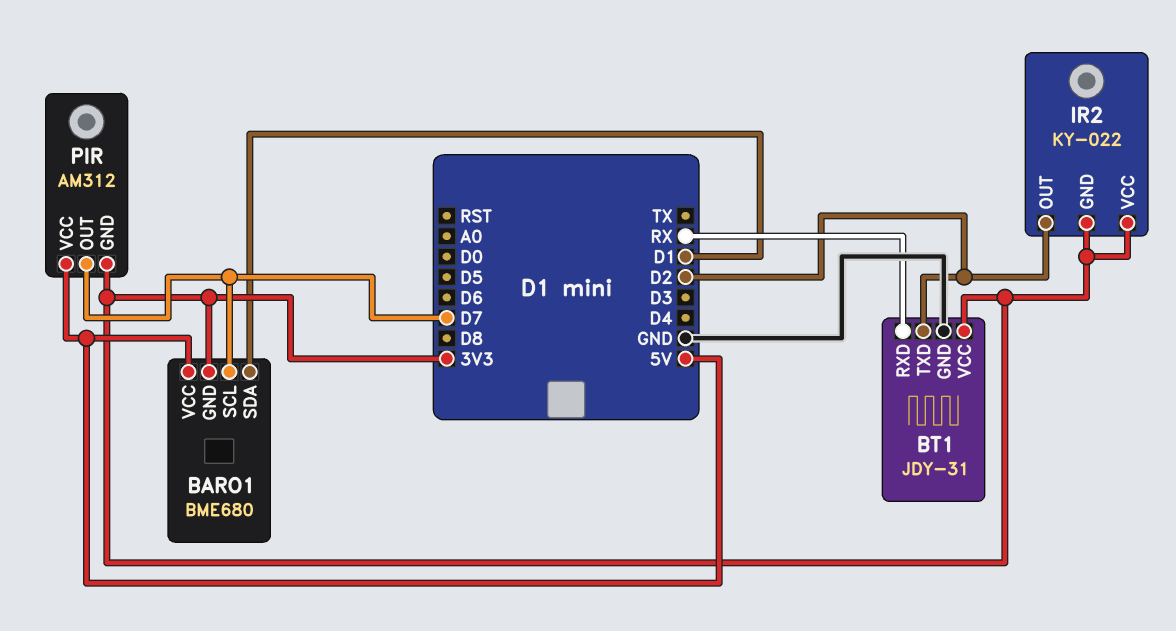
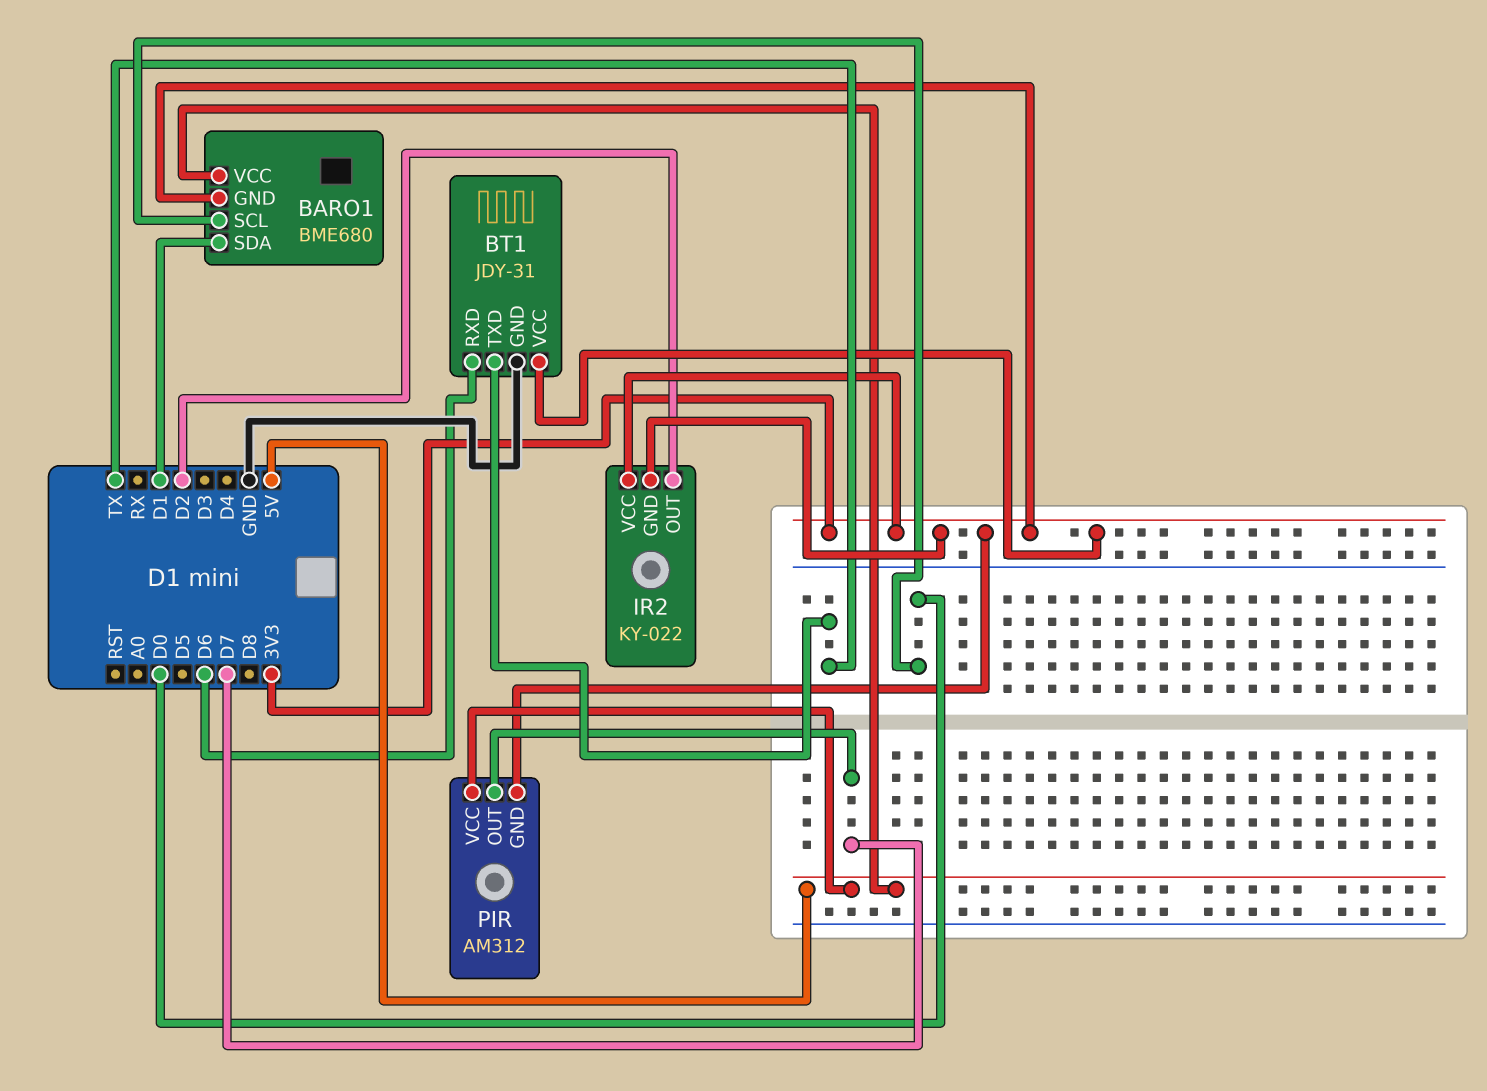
BARO1 pin SCL: D7 -> D0
BT1 pin RXD: RX -> D6
BT1 pin TXD: D2 -> TX

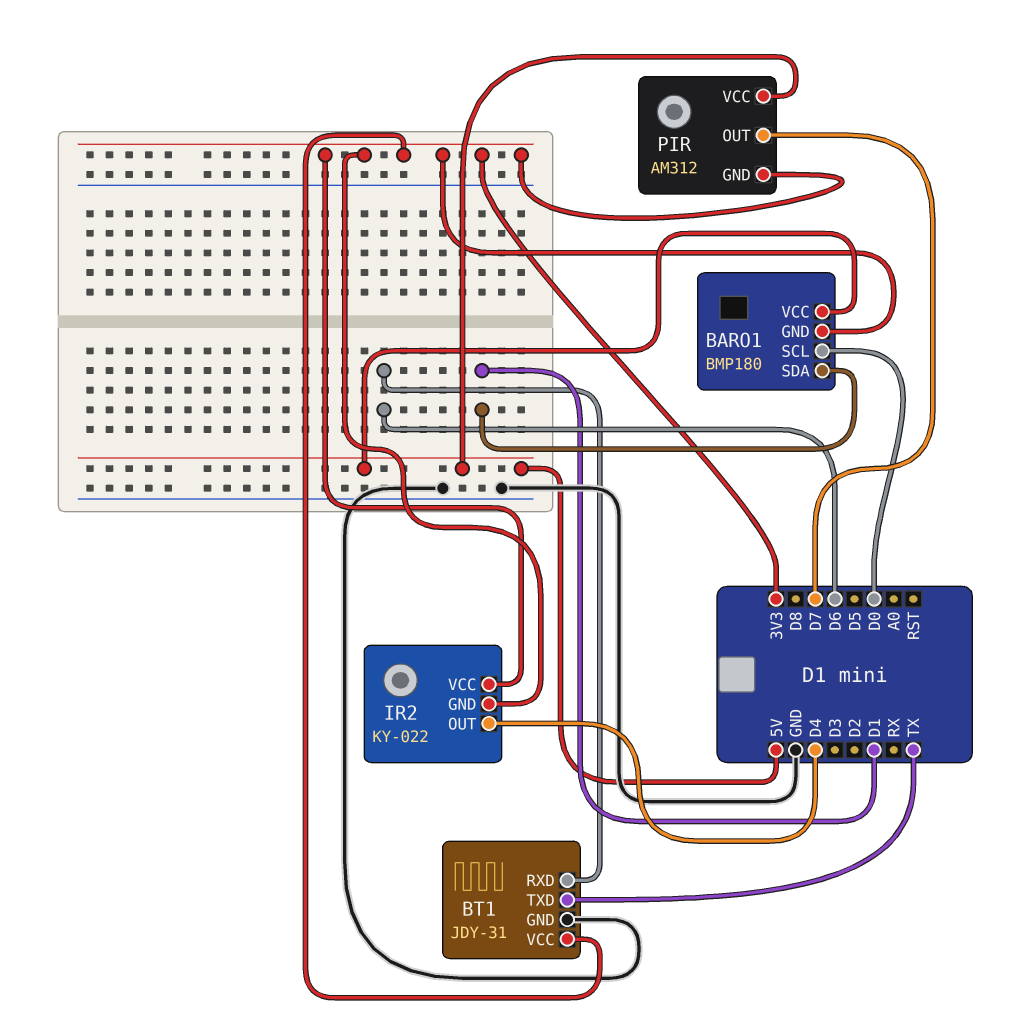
BARO1: BME680 -> BMP180
IR2 pin OUT: D2 -> D4

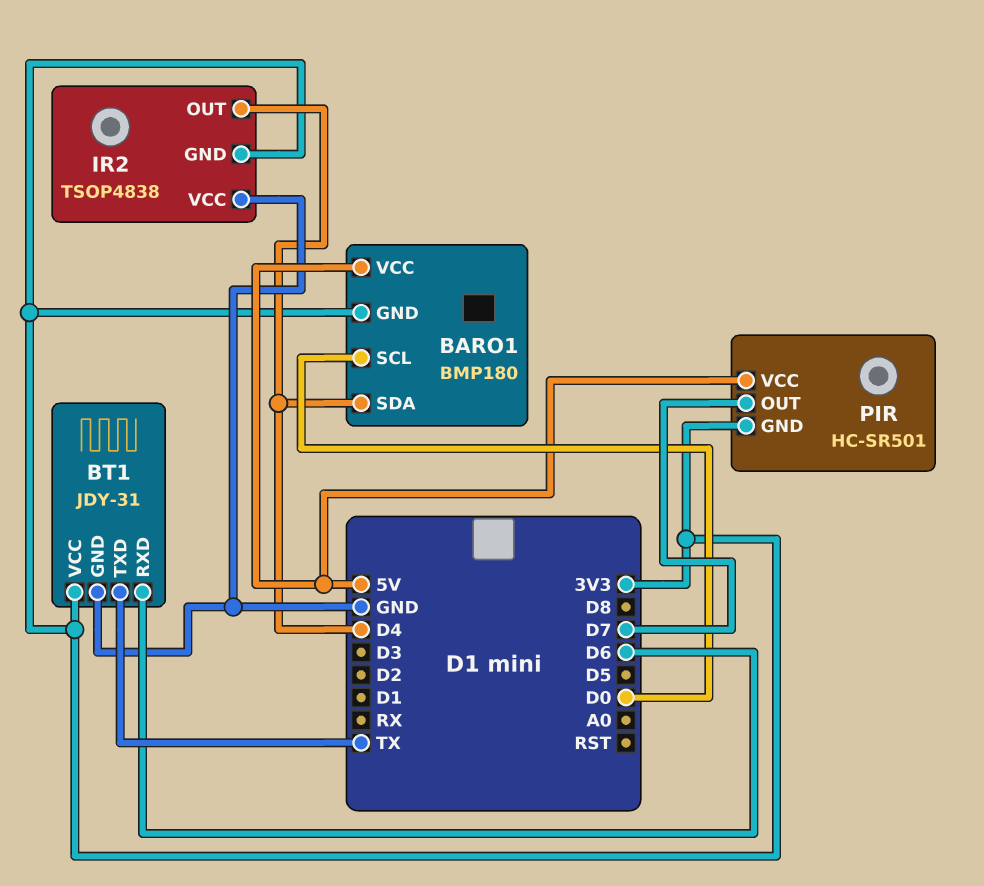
BARO1 pin SDA: D1 -> D4
IR2: KY-022 -> TSOP4838
IR2 pin VCC: 3V3 -> GND
PIR: AM312 -> HC-SR501

